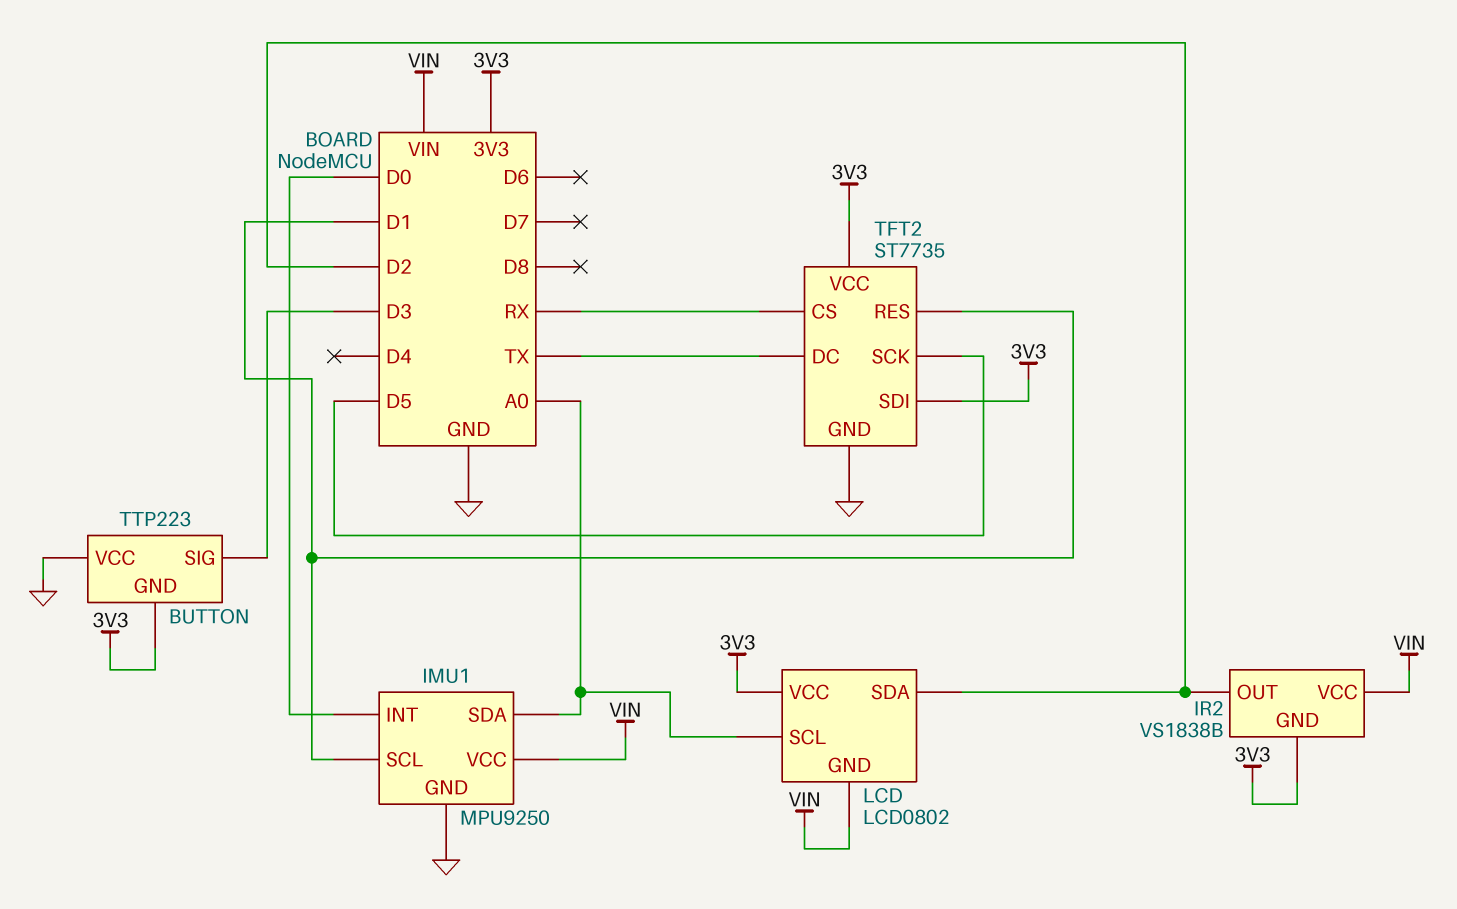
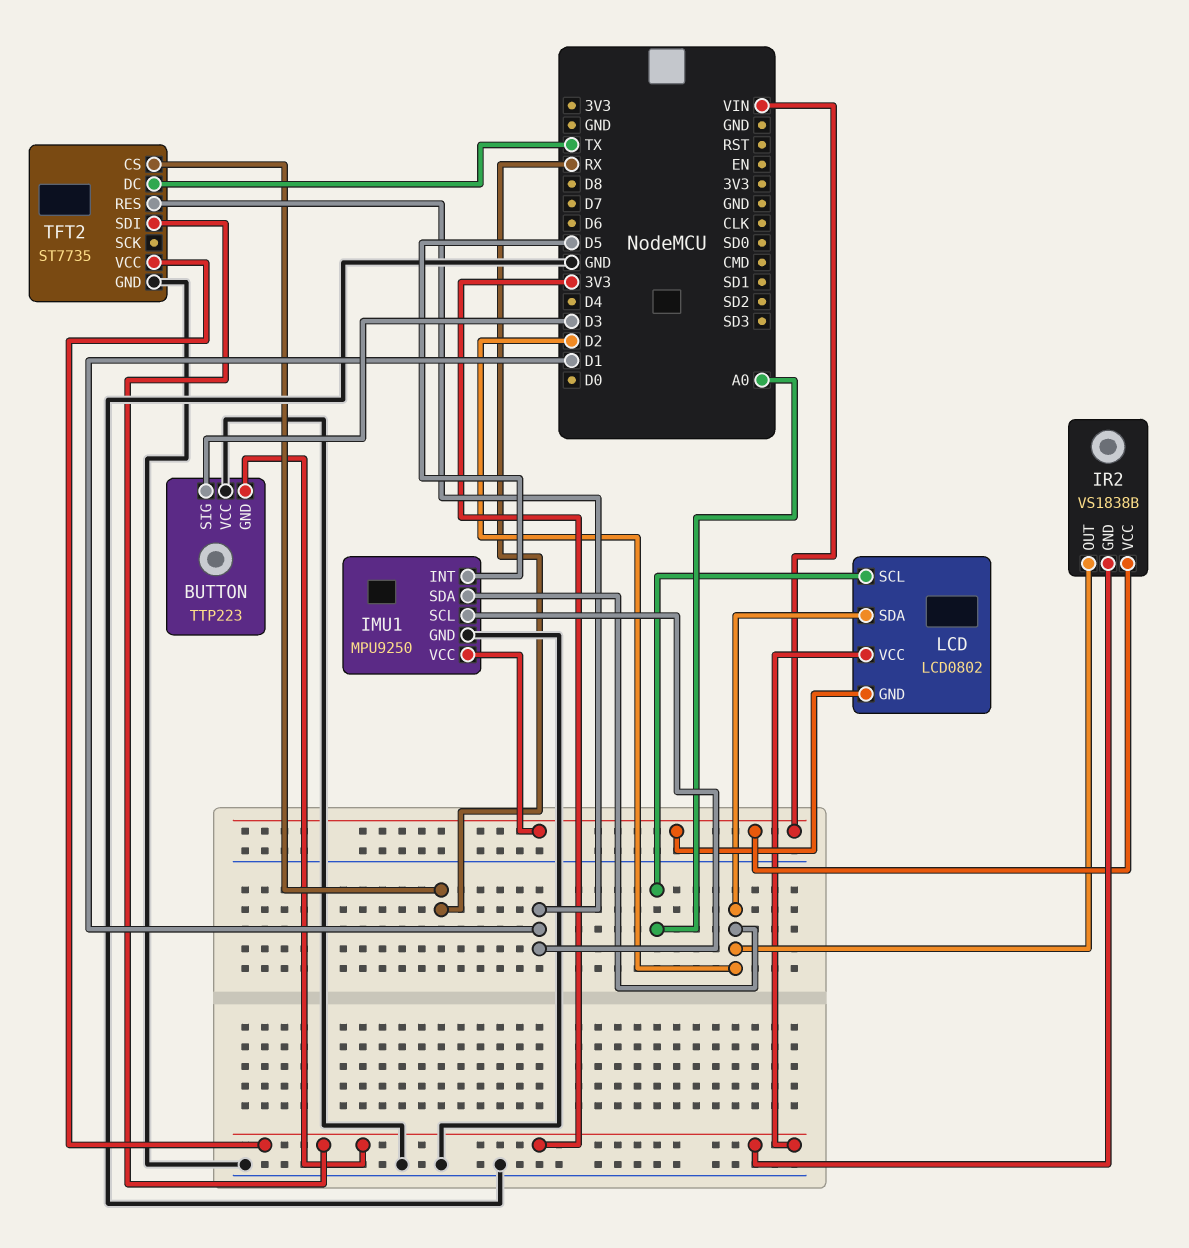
IMU1 pin INT: D0 -> D5
IMU1 pin SDA: A0 -> D2
TFT2 pin SCK: D5 -> none

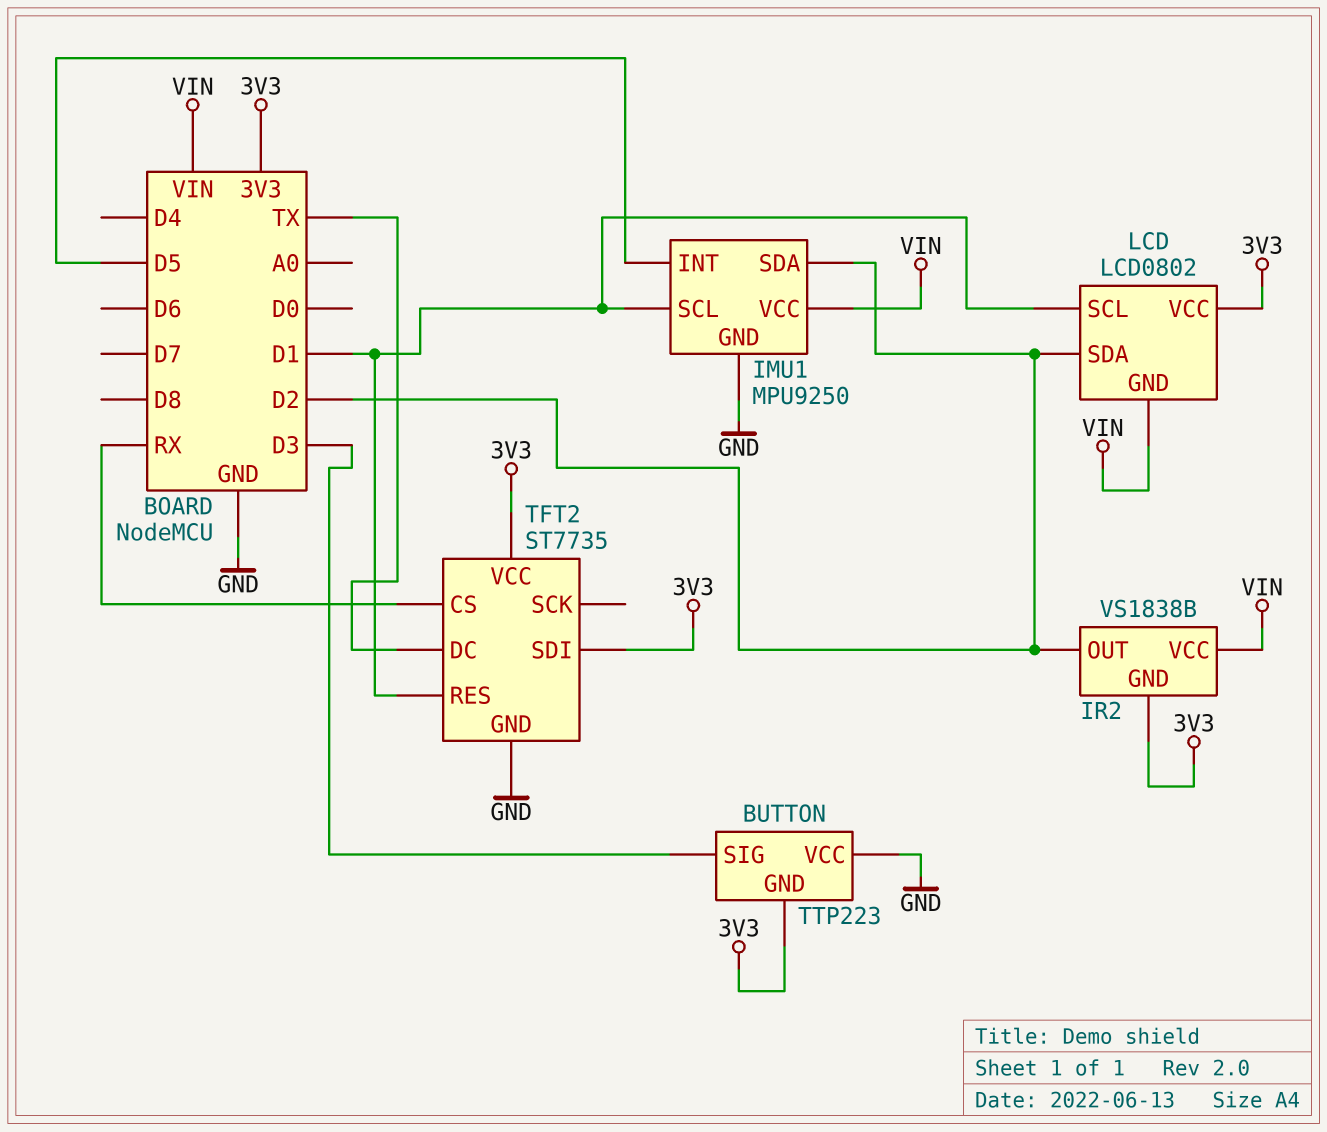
LCD pin SCL: A0 -> D1

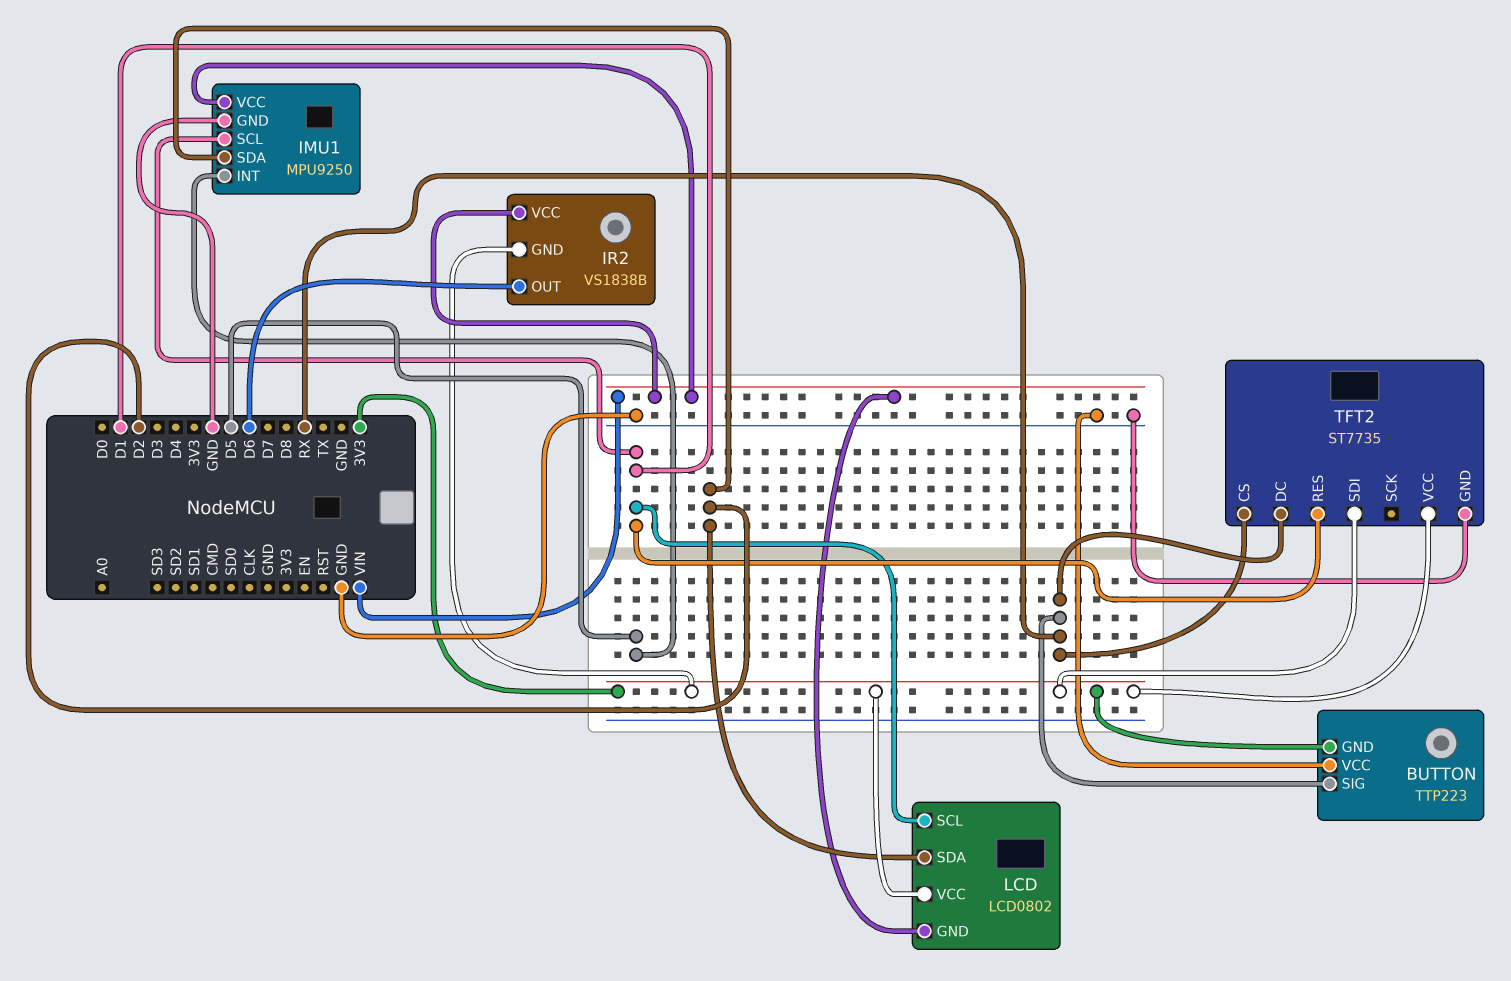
BUTTON pin SIG: D3 -> RX
IR2 pin OUT: D2 -> D6
TFT2 pin DC: TX -> RX

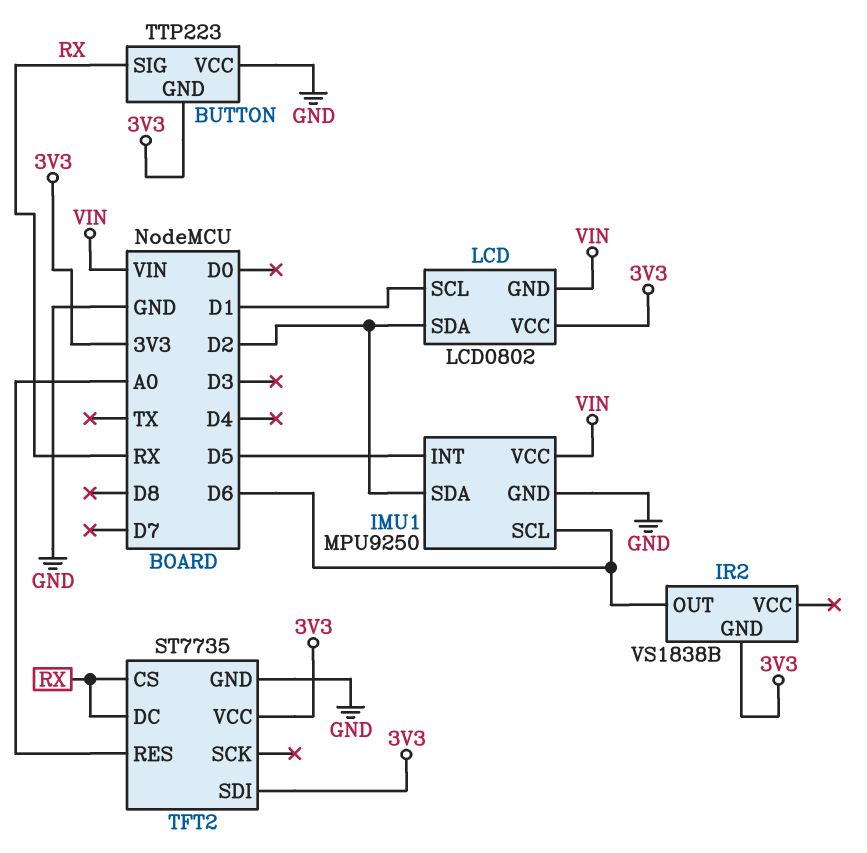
IMU1 pin SCL: D1 -> D6
IR2 pin VCC: VIN -> none
TFT2 pin RES: D1 -> A0

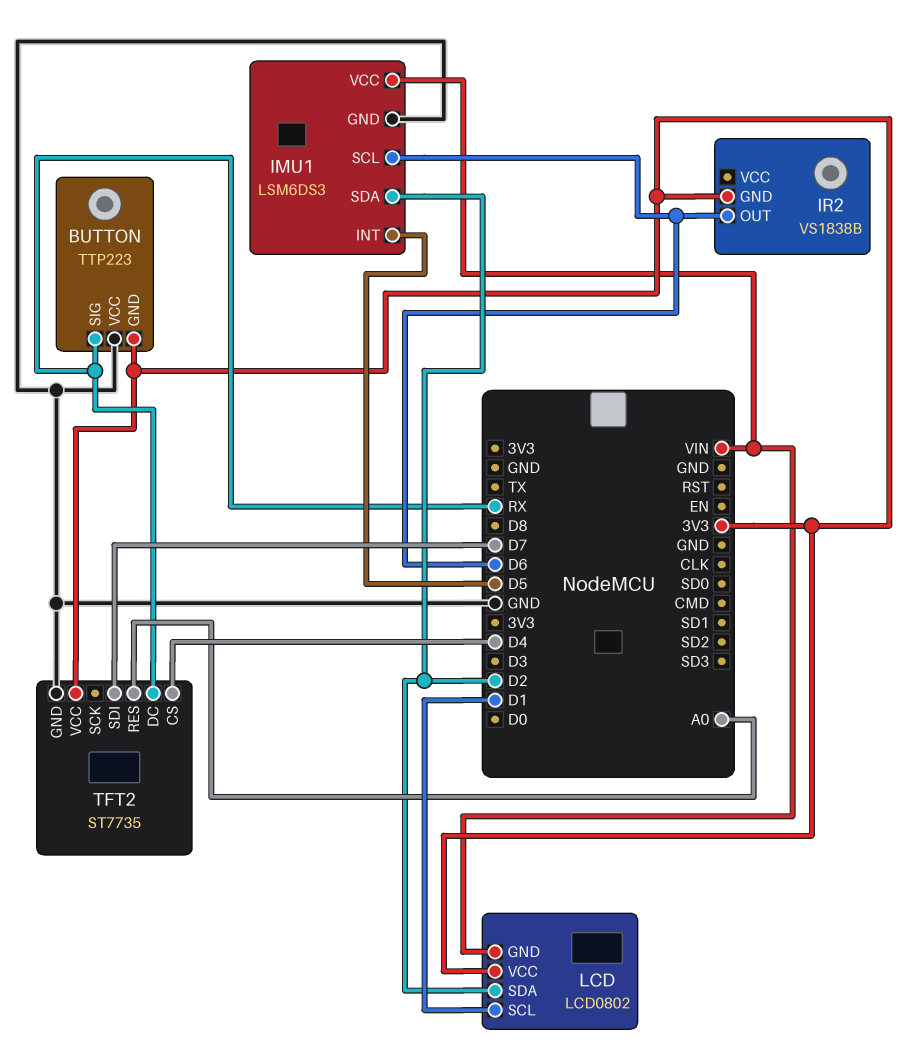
IMU1: MPU9250 -> LSM6DS3
TFT2 pin CS: RX -> D4
TFT2 pin SDI: 3V3 -> D7

